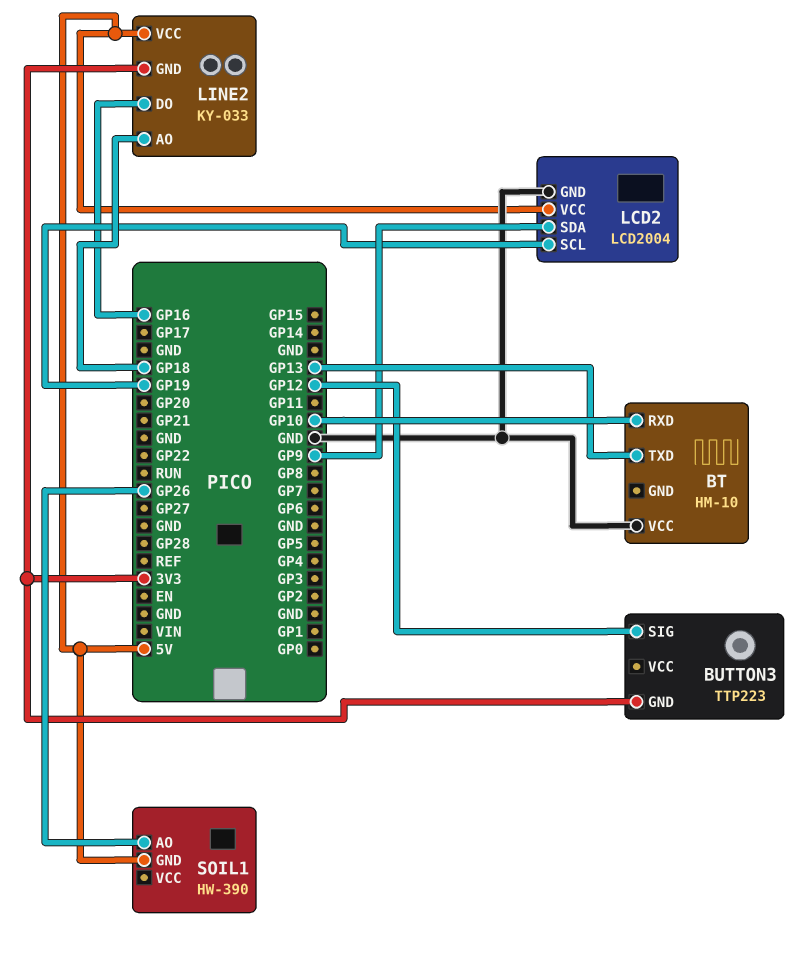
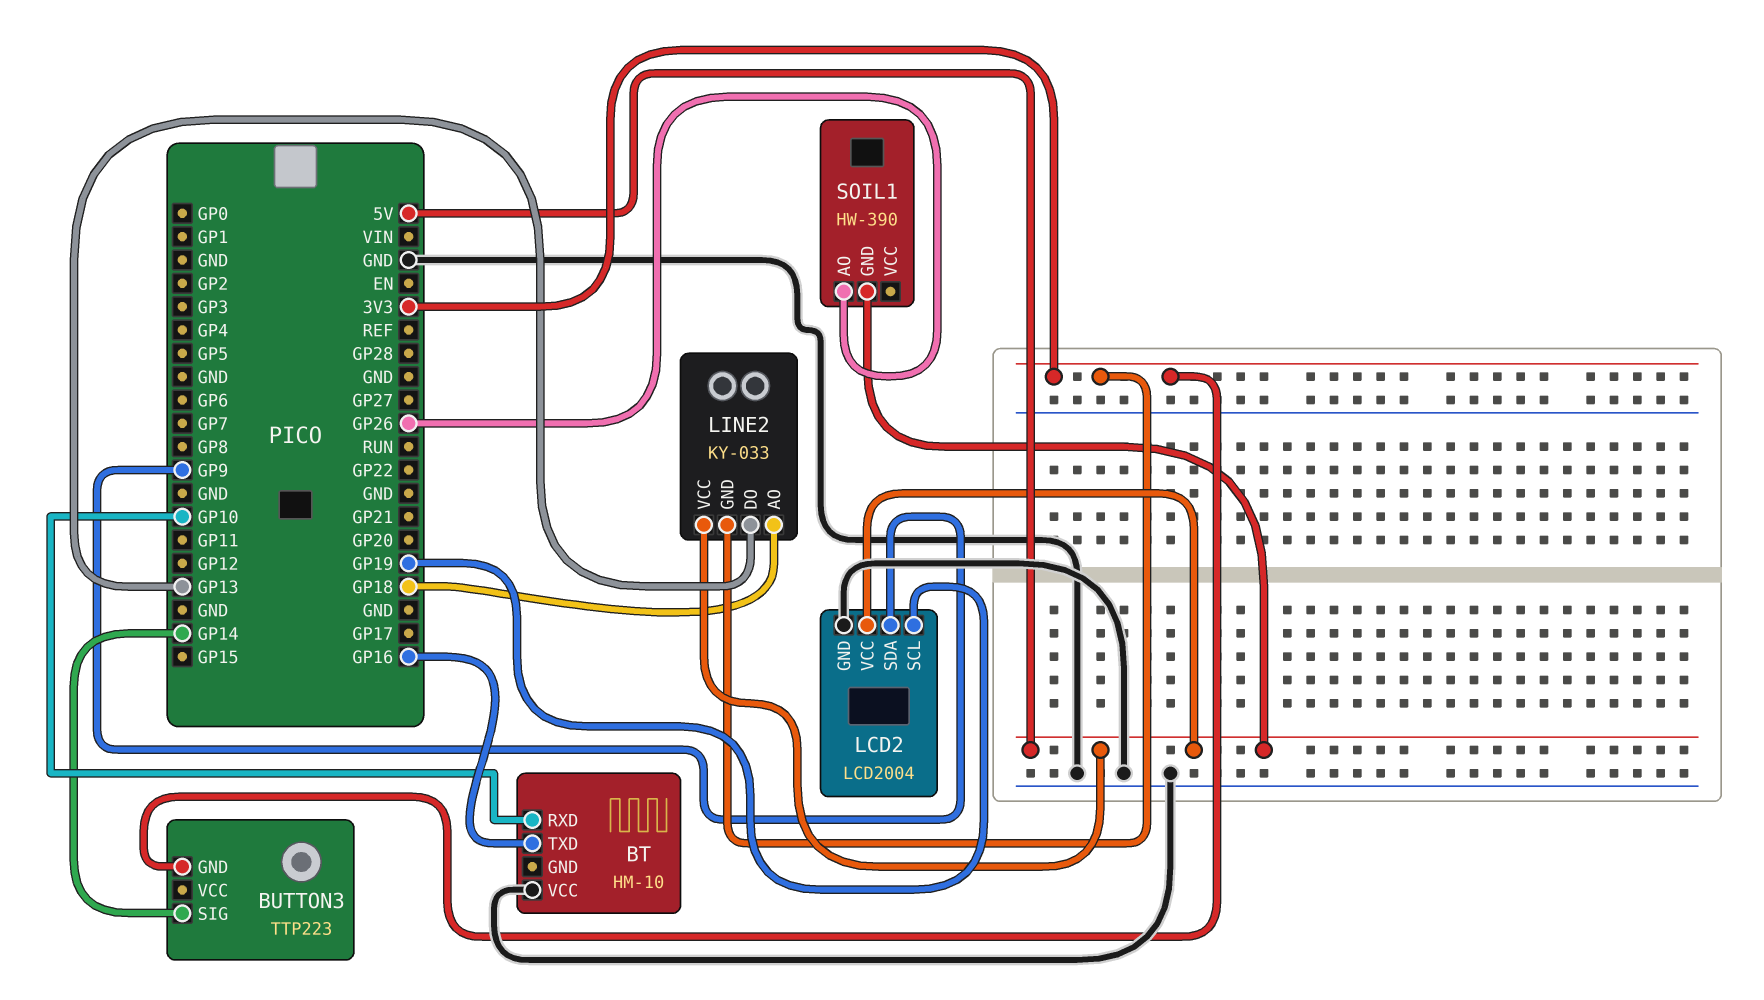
BT pin TXD: GP13 -> GP16
BUTTON3 pin SIG: GP12 -> GP14
LINE2 pin DO: GP16 -> GP13

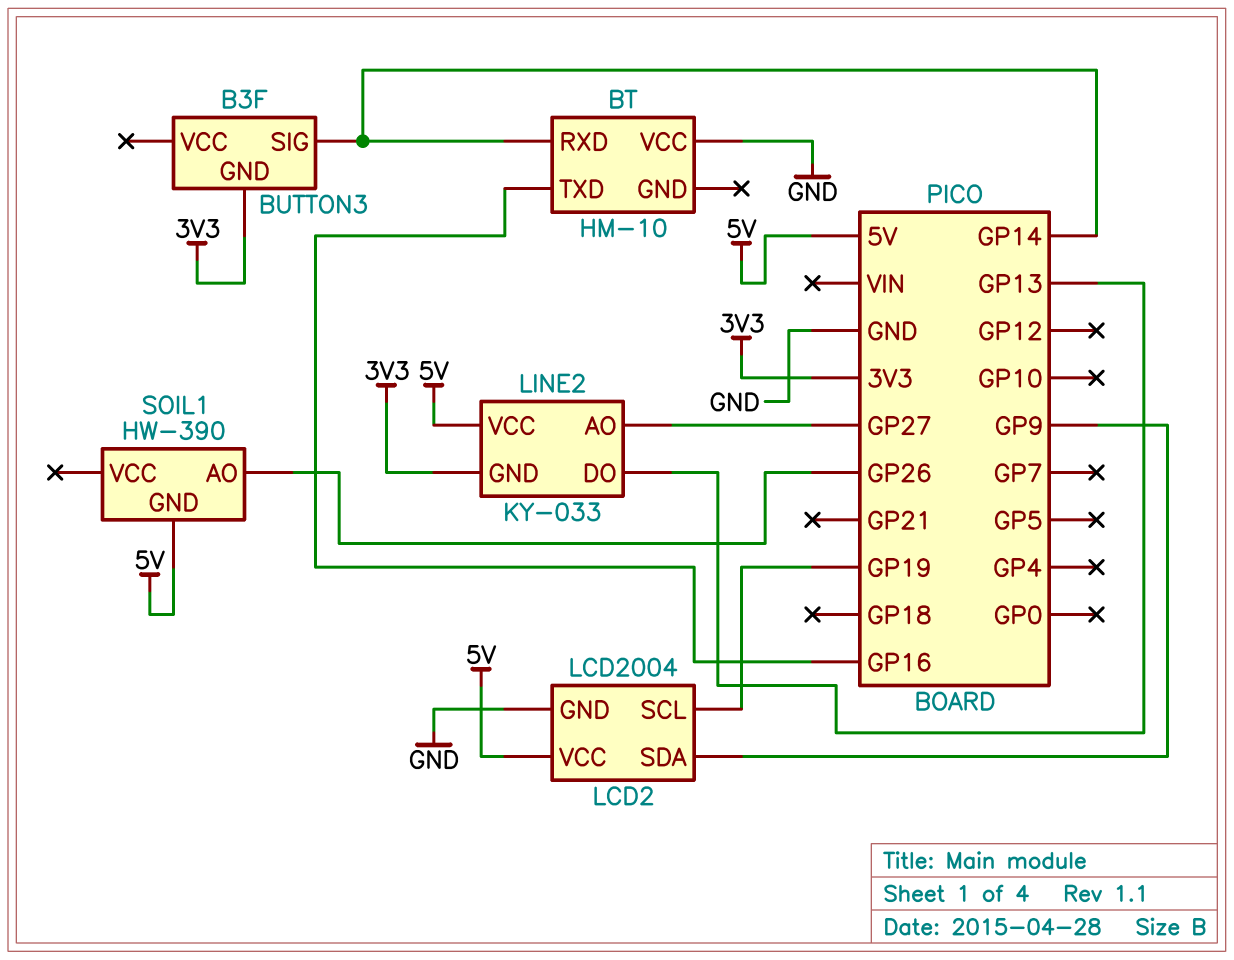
BT pin RXD: GP10 -> GP14
BUTTON3: TTP223 -> B3F
LINE2 pin AO: GP18 -> GP27

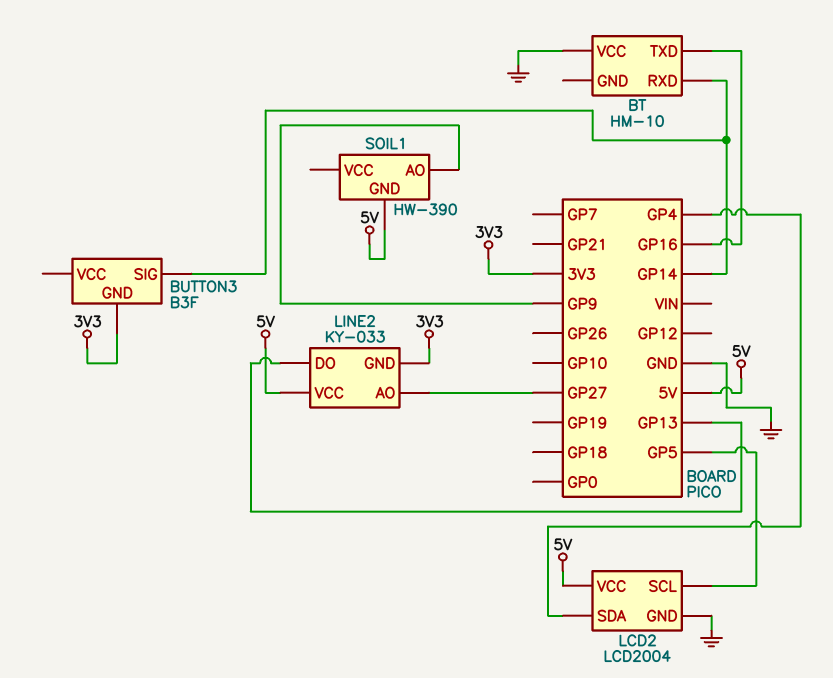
LCD2 pin SCL: GP19 -> GP5
LCD2 pin SDA: GP9 -> GP4
SOIL1 pin AO: GP26 -> GP9

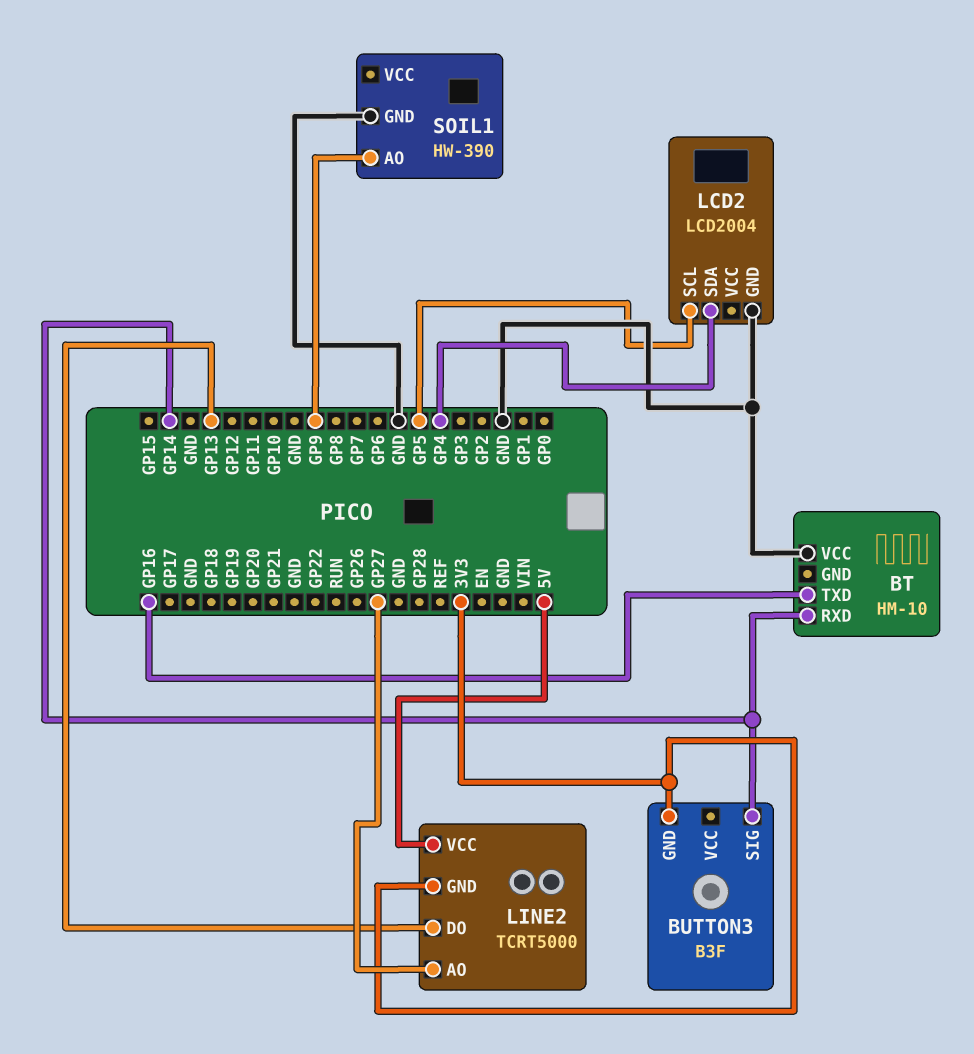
LCD2 pin VCC: 5V -> none
LINE2: KY-033 -> TCRT5000
SOIL1 pin GND: 5V -> GND

